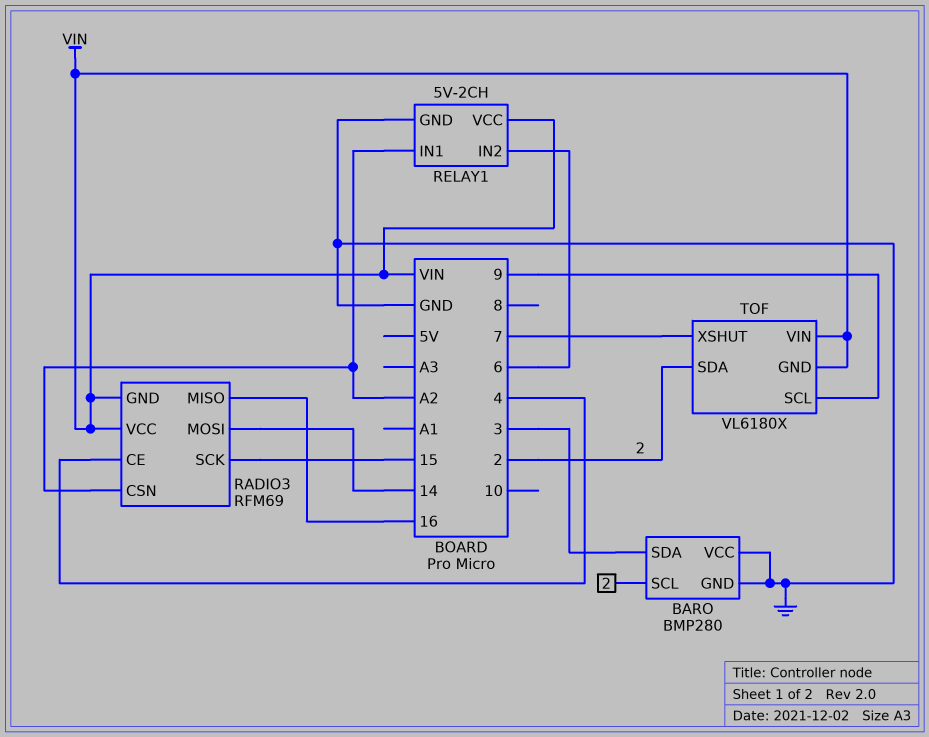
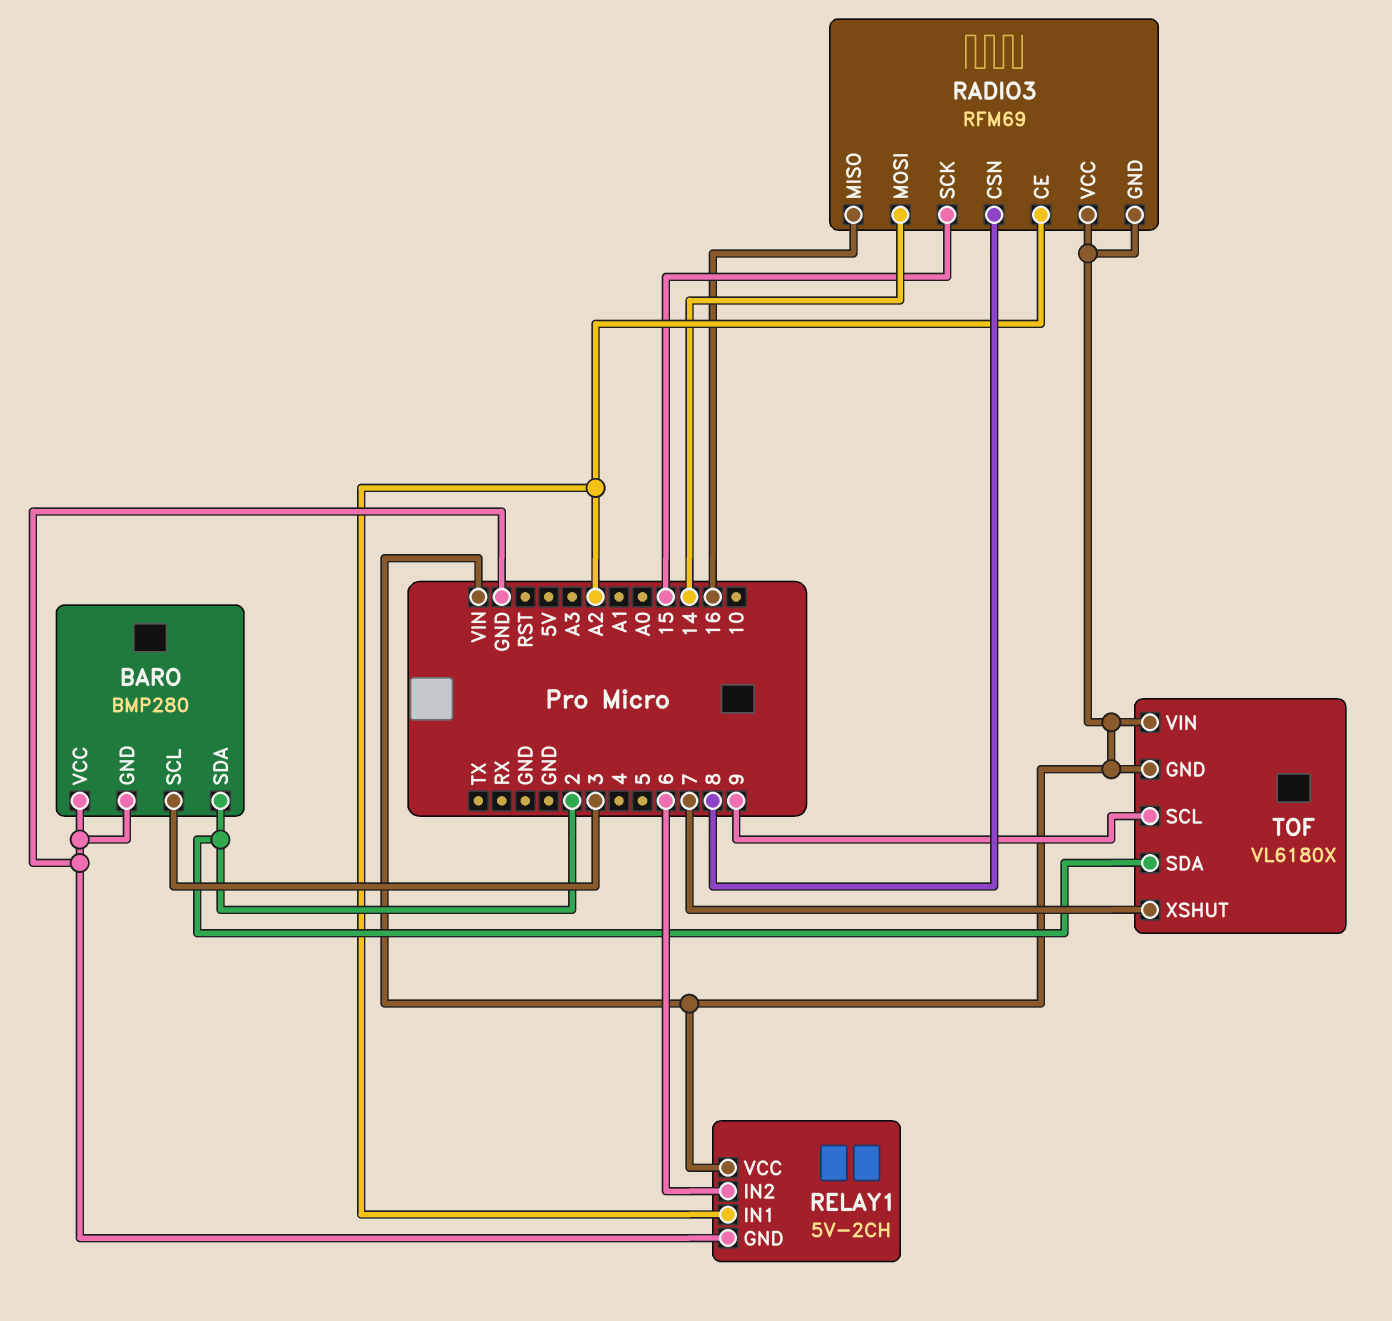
BARO pin SCL: 2 -> 3
BARO pin SDA: 3 -> 2
RADIO3 pin CE: 4 -> A2
RADIO3 pin CSN: A2 -> 8

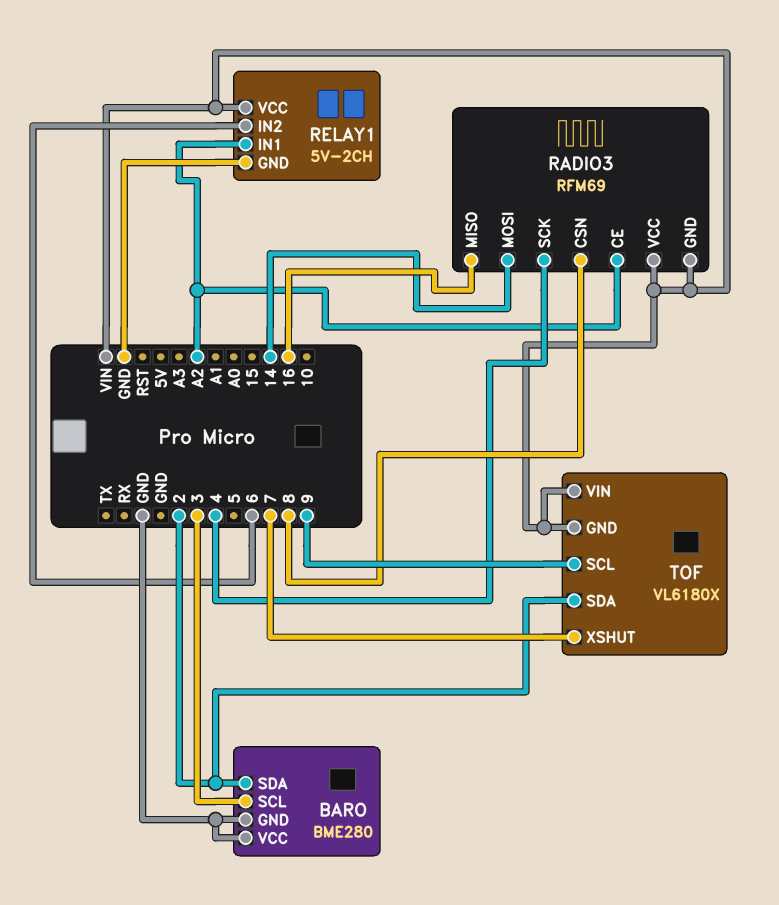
BARO: BMP280 -> BME280
RADIO3 pin SCK: 15 -> 4

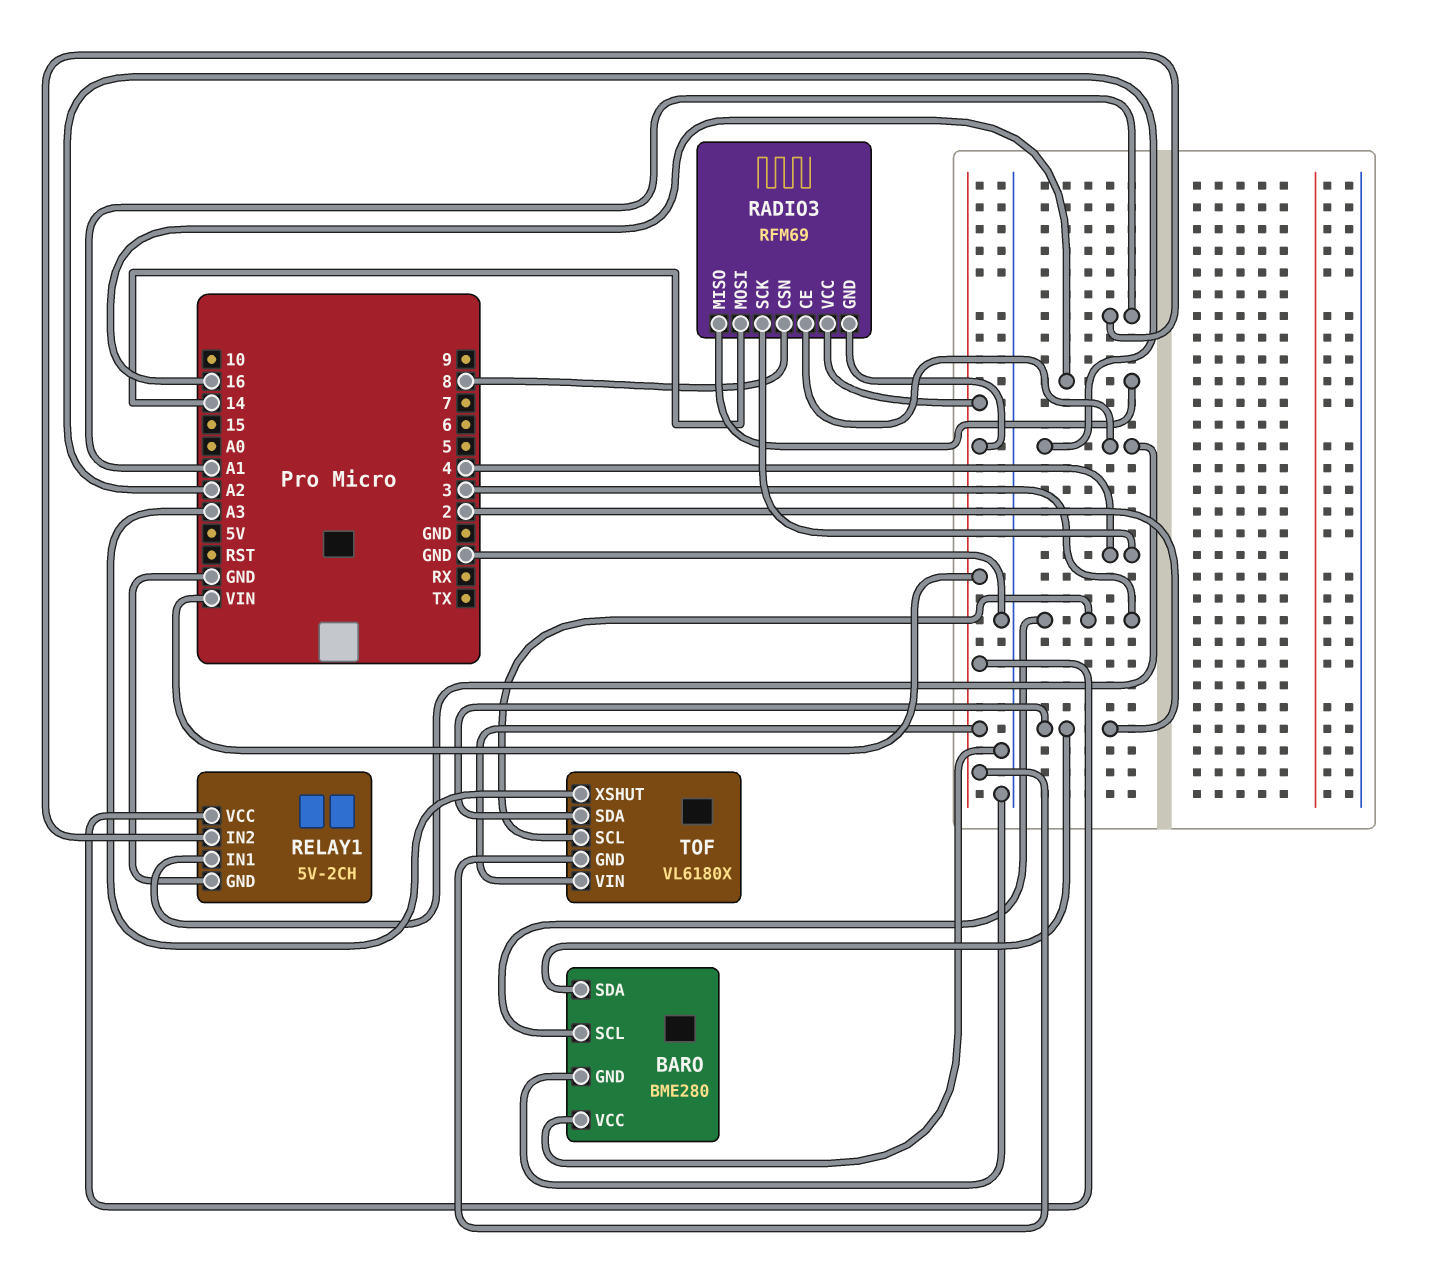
RELAY1 pin IN2: 6 -> A1
TOF pin SCL: 9 -> 3
TOF pin XSHUT: 7 -> A3

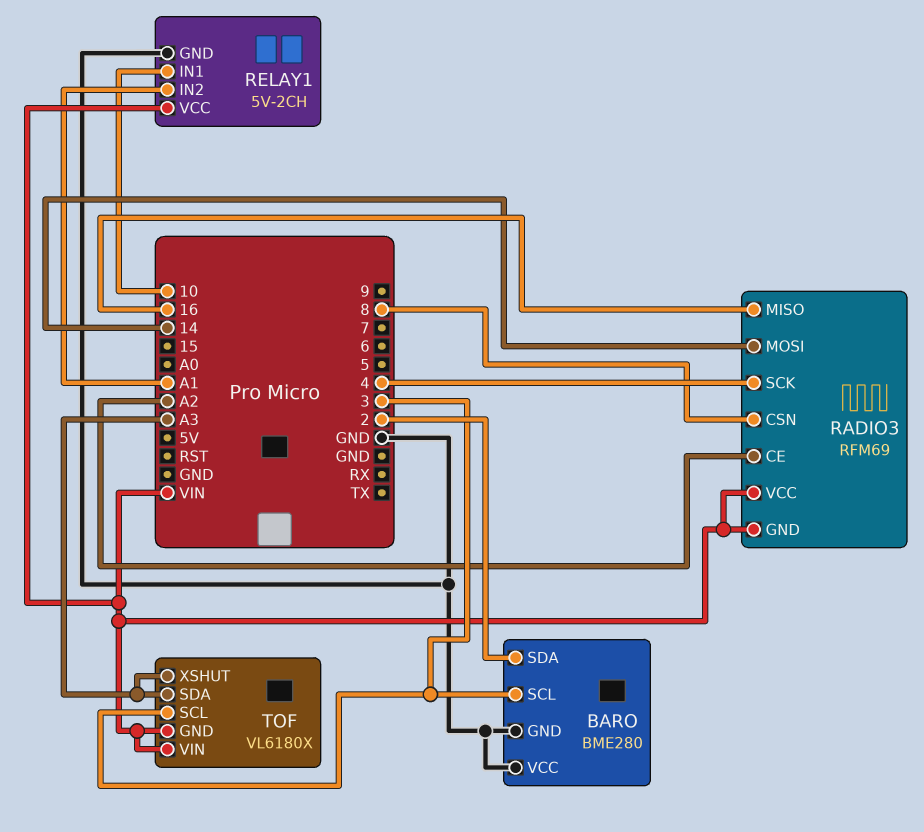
RELAY1 pin IN1: A2 -> 10
TOF pin SDA: 2 -> A3

